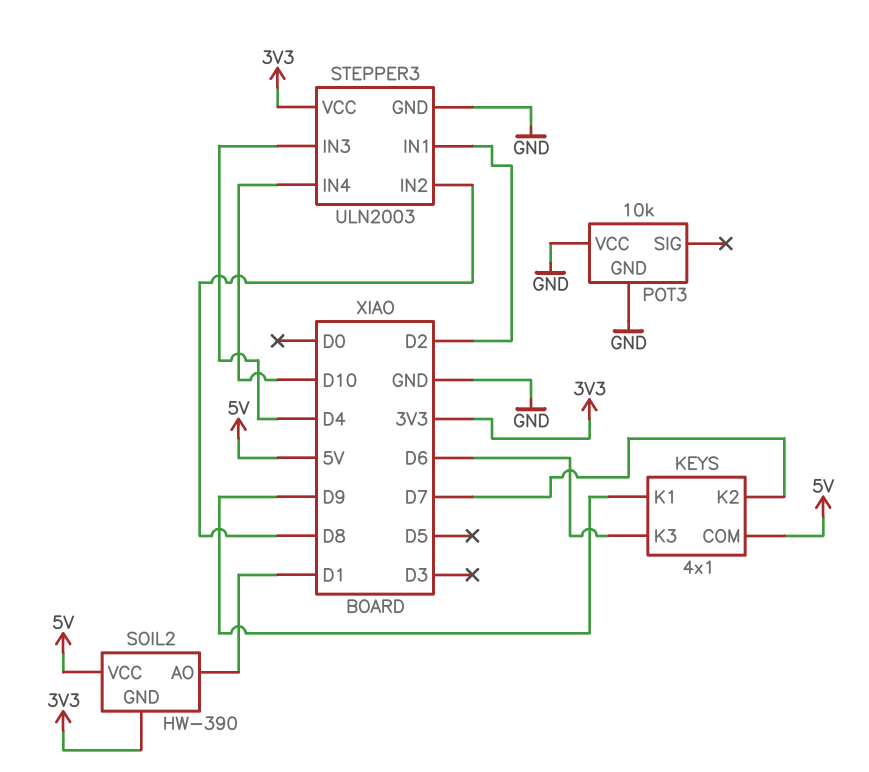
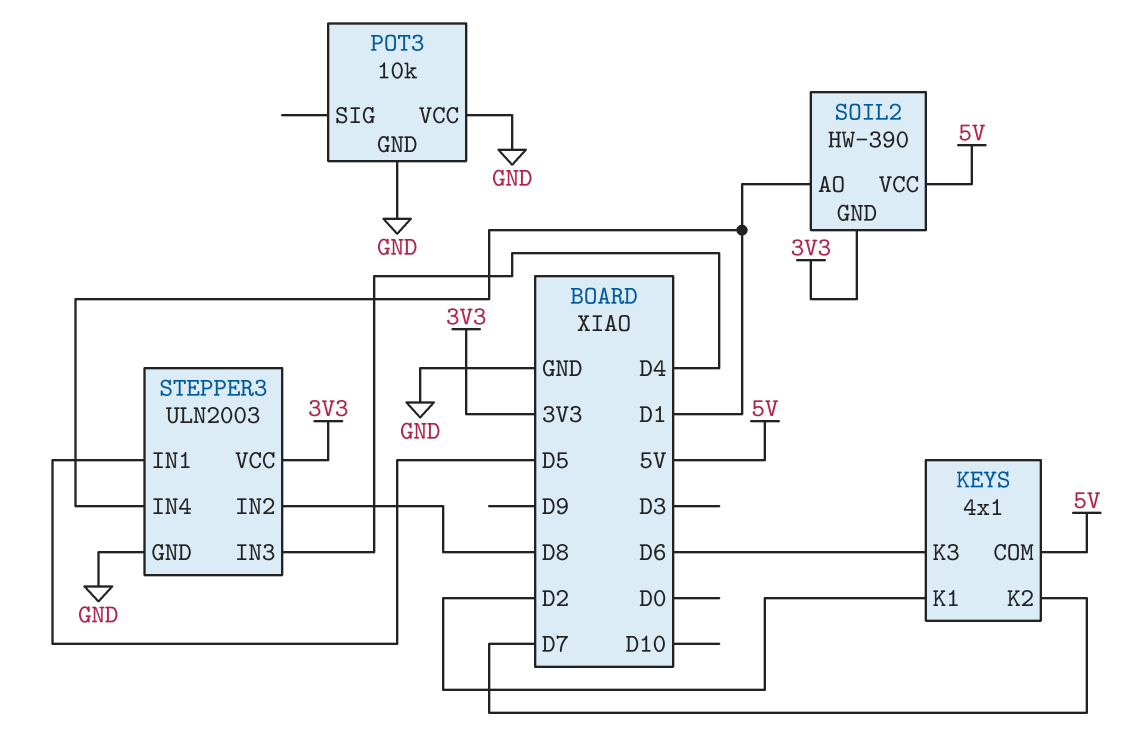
KEYS pin K1: D9 -> D2
STEPPER3 pin IN1: D2 -> D5
STEPPER3 pin IN4: D10 -> D1

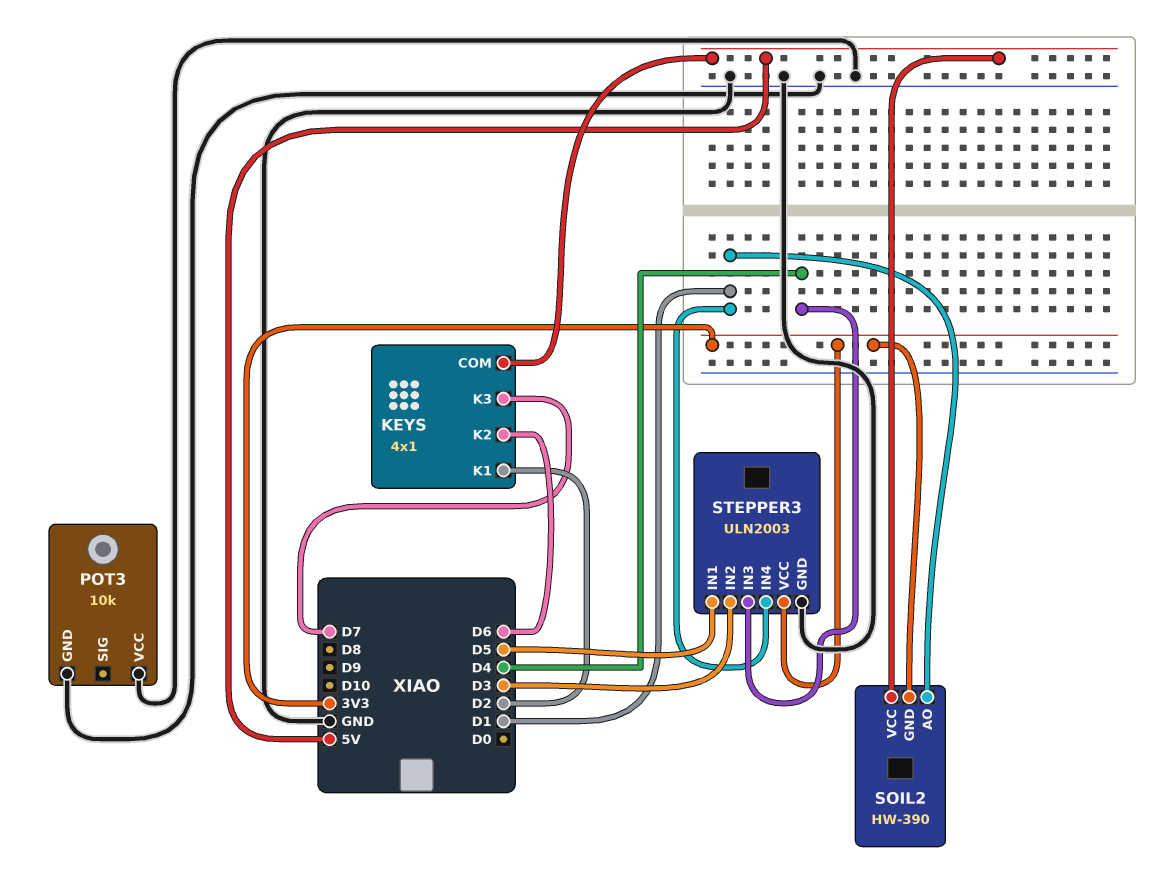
KEYS pin K2: D7 -> D6
KEYS pin K3: D6 -> D7
STEPPER3 pin IN2: D8 -> D3

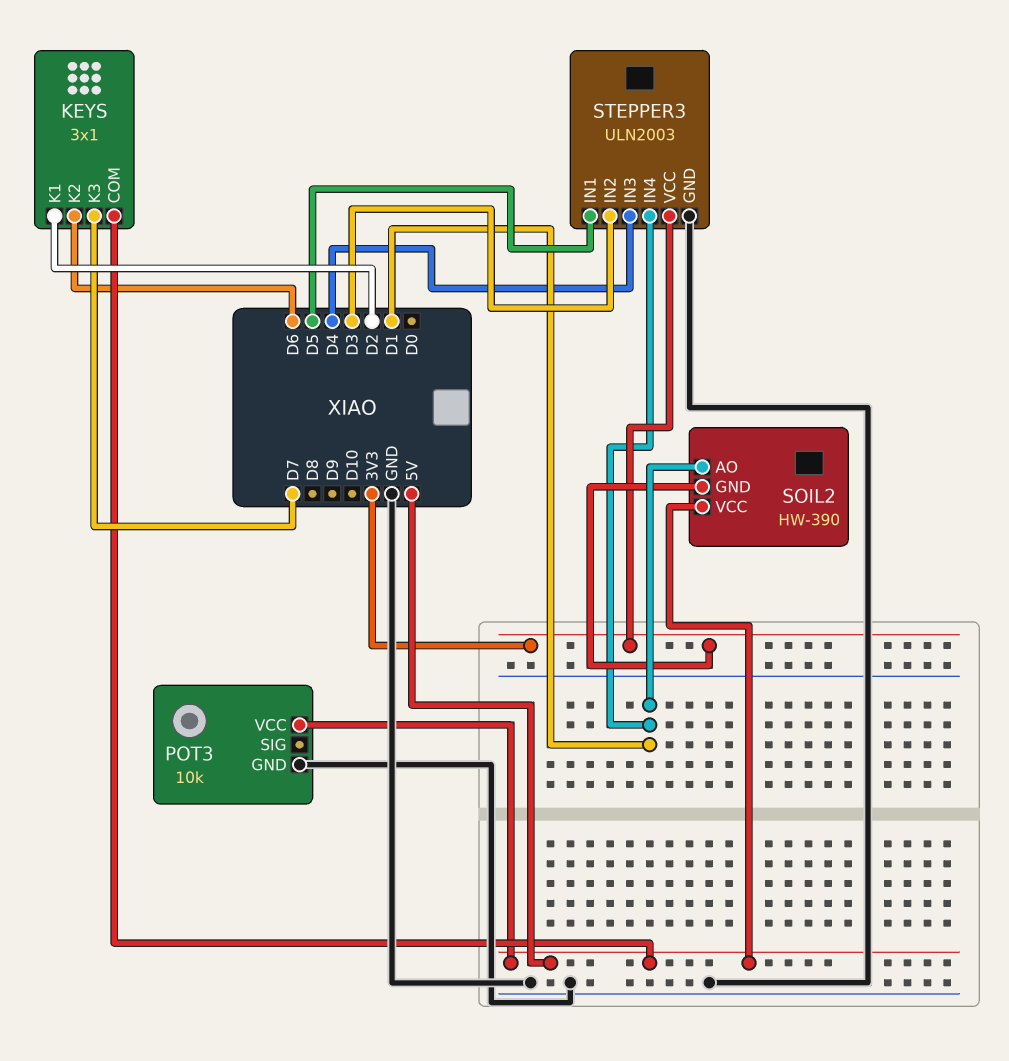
KEYS: 4x1 -> 3x1
POT3 pin VCC: GND -> 5V

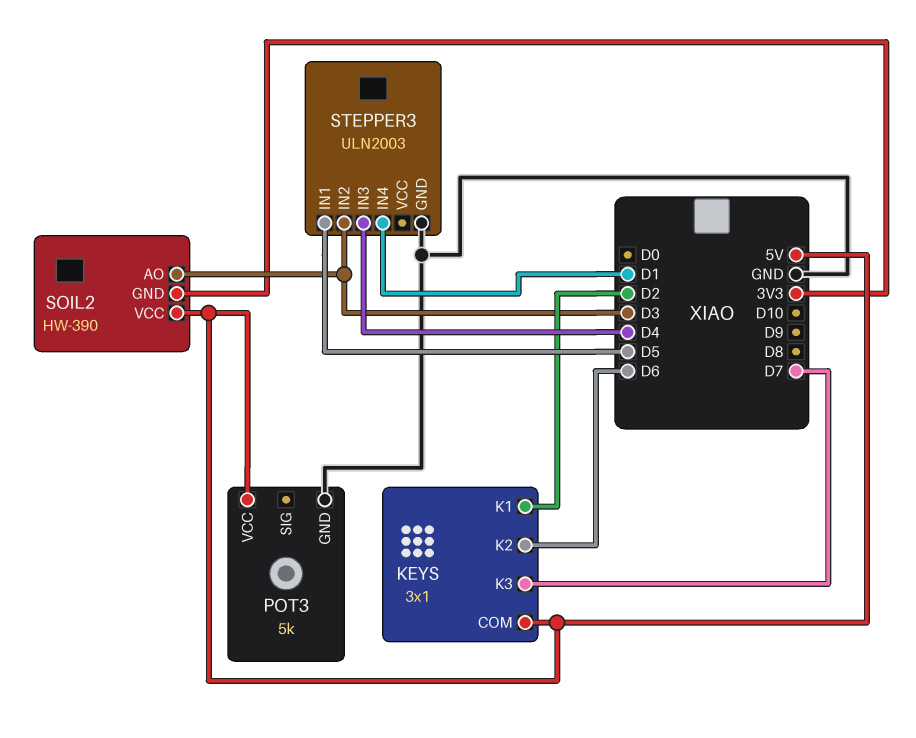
POT3: 10k -> 5k
SOIL2 pin AO: D1 -> D3
STEPPER3 pin VCC: 3V3 -> none

